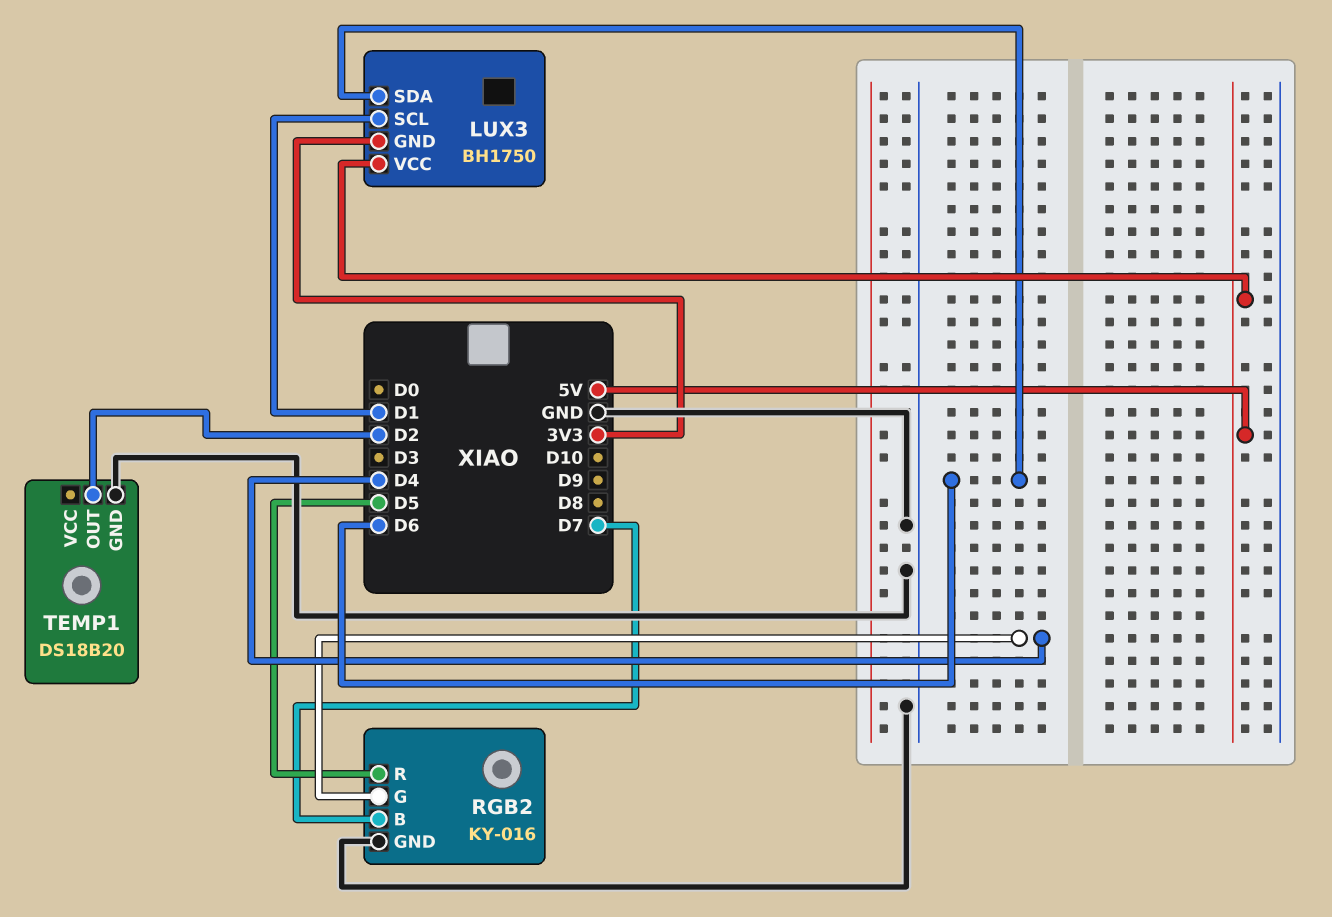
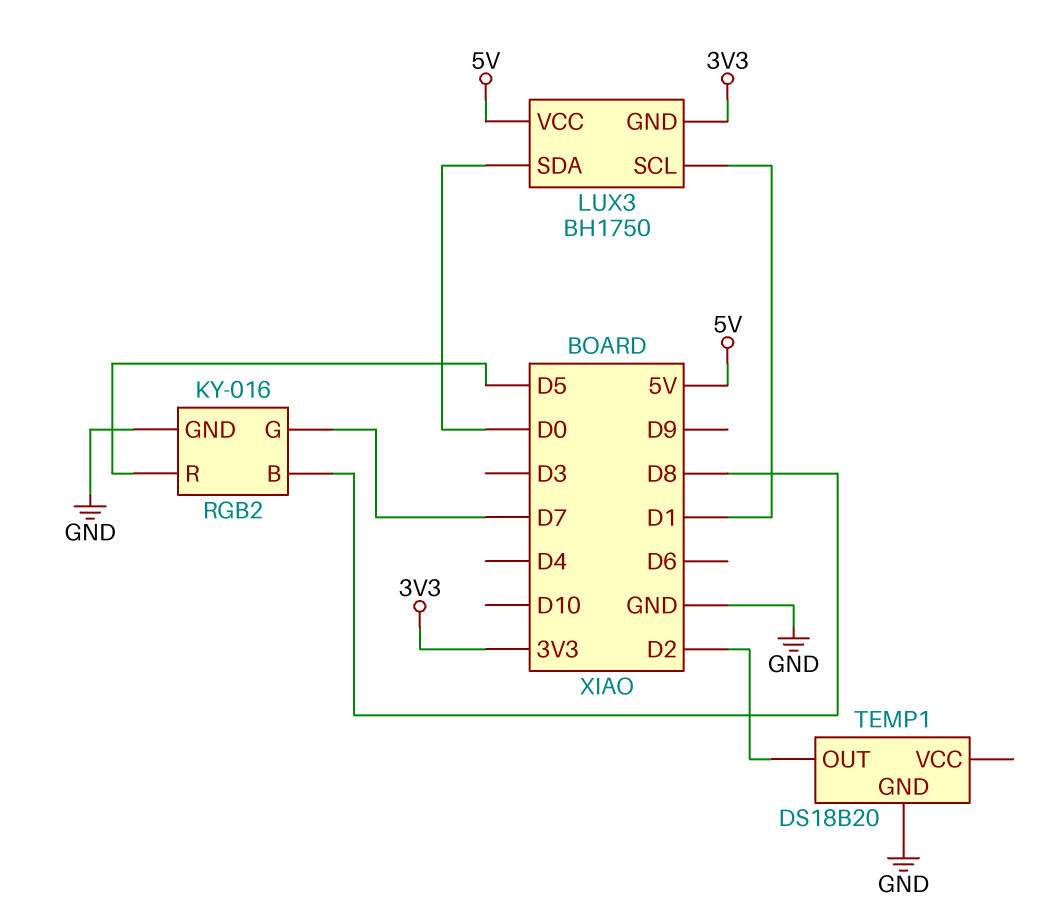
LUX3 pin SDA: D6 -> D0
RGB2 pin B: D7 -> D8
RGB2 pin G: D4 -> D7

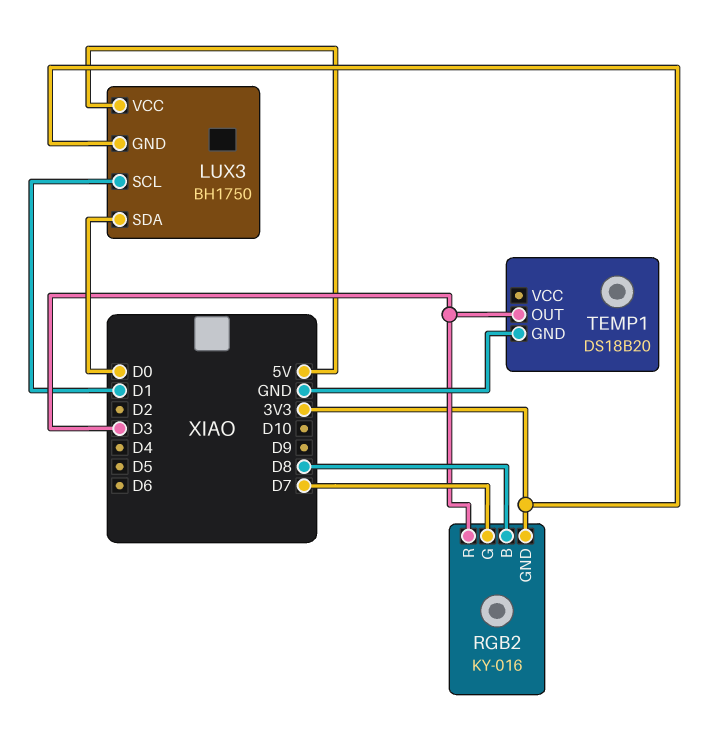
RGB2 pin GND: GND -> 3V3
RGB2 pin R: D5 -> D3
TEMP1 pin OUT: D2 -> D3

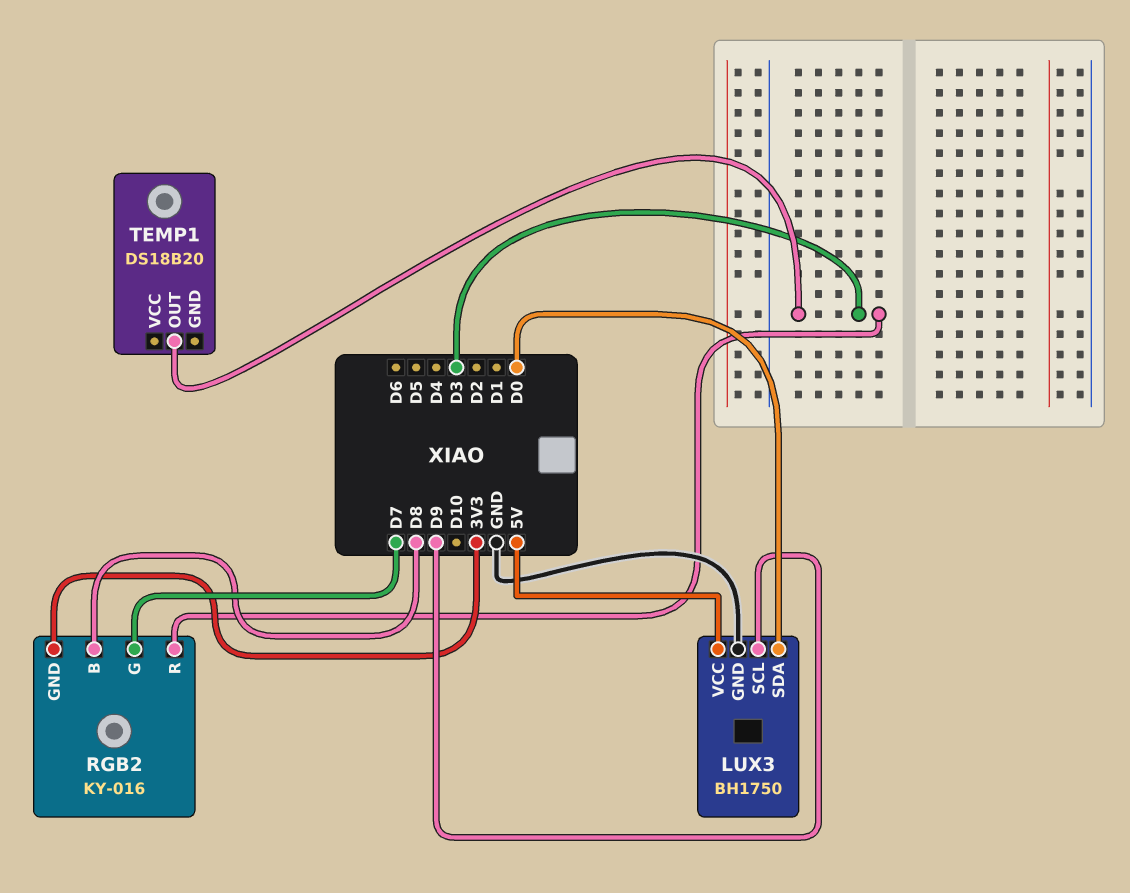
LUX3 pin GND: 3V3 -> GND
LUX3 pin SCL: D1 -> D9
TEMP1 pin GND: GND -> none

